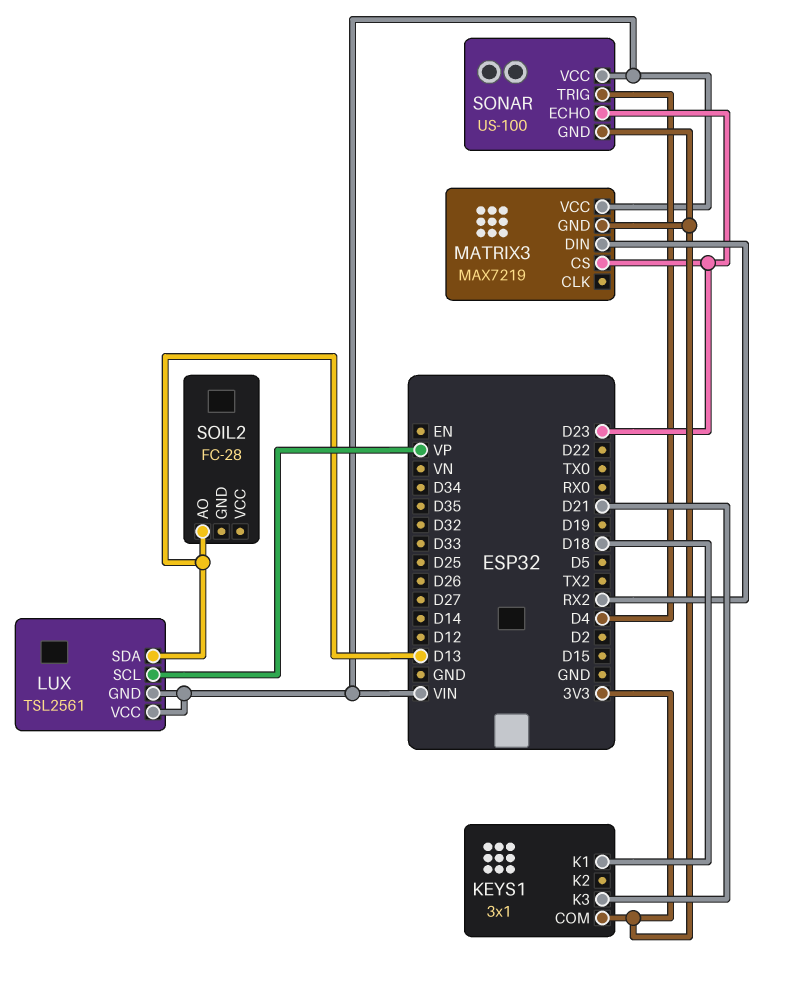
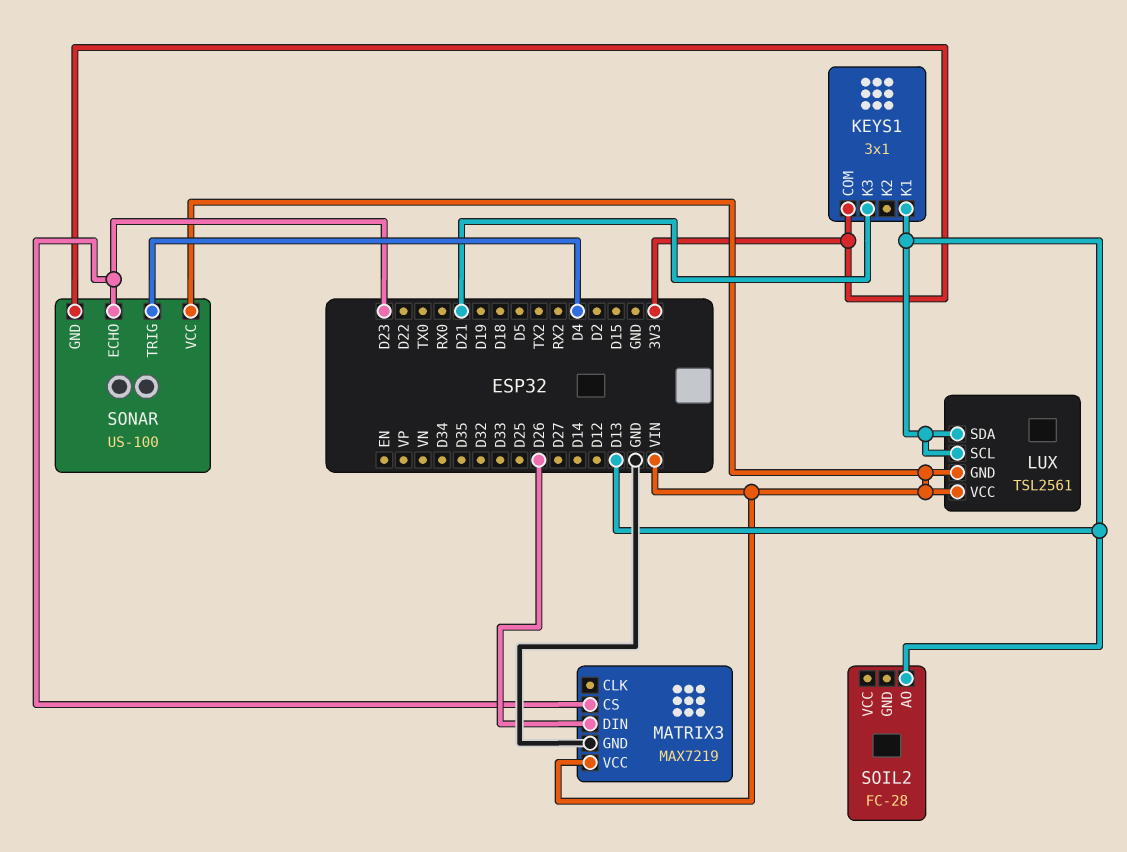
KEYS1 pin K1: D18 -> D13
LUX pin SCL: VP -> D13
MATRIX3 pin DIN: RX2 -> D26
MATRIX3 pin GND: 3V3 -> GND

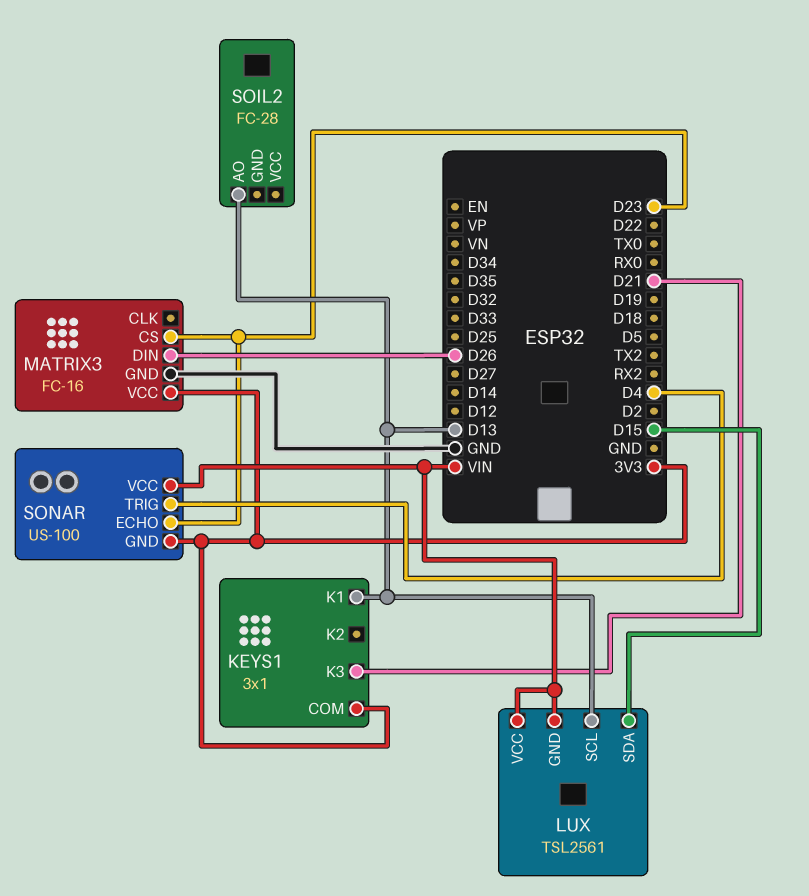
LUX pin SDA: D13 -> D15
MATRIX3: MAX7219 -> FC-16
MATRIX3 pin VCC: VIN -> 3V3

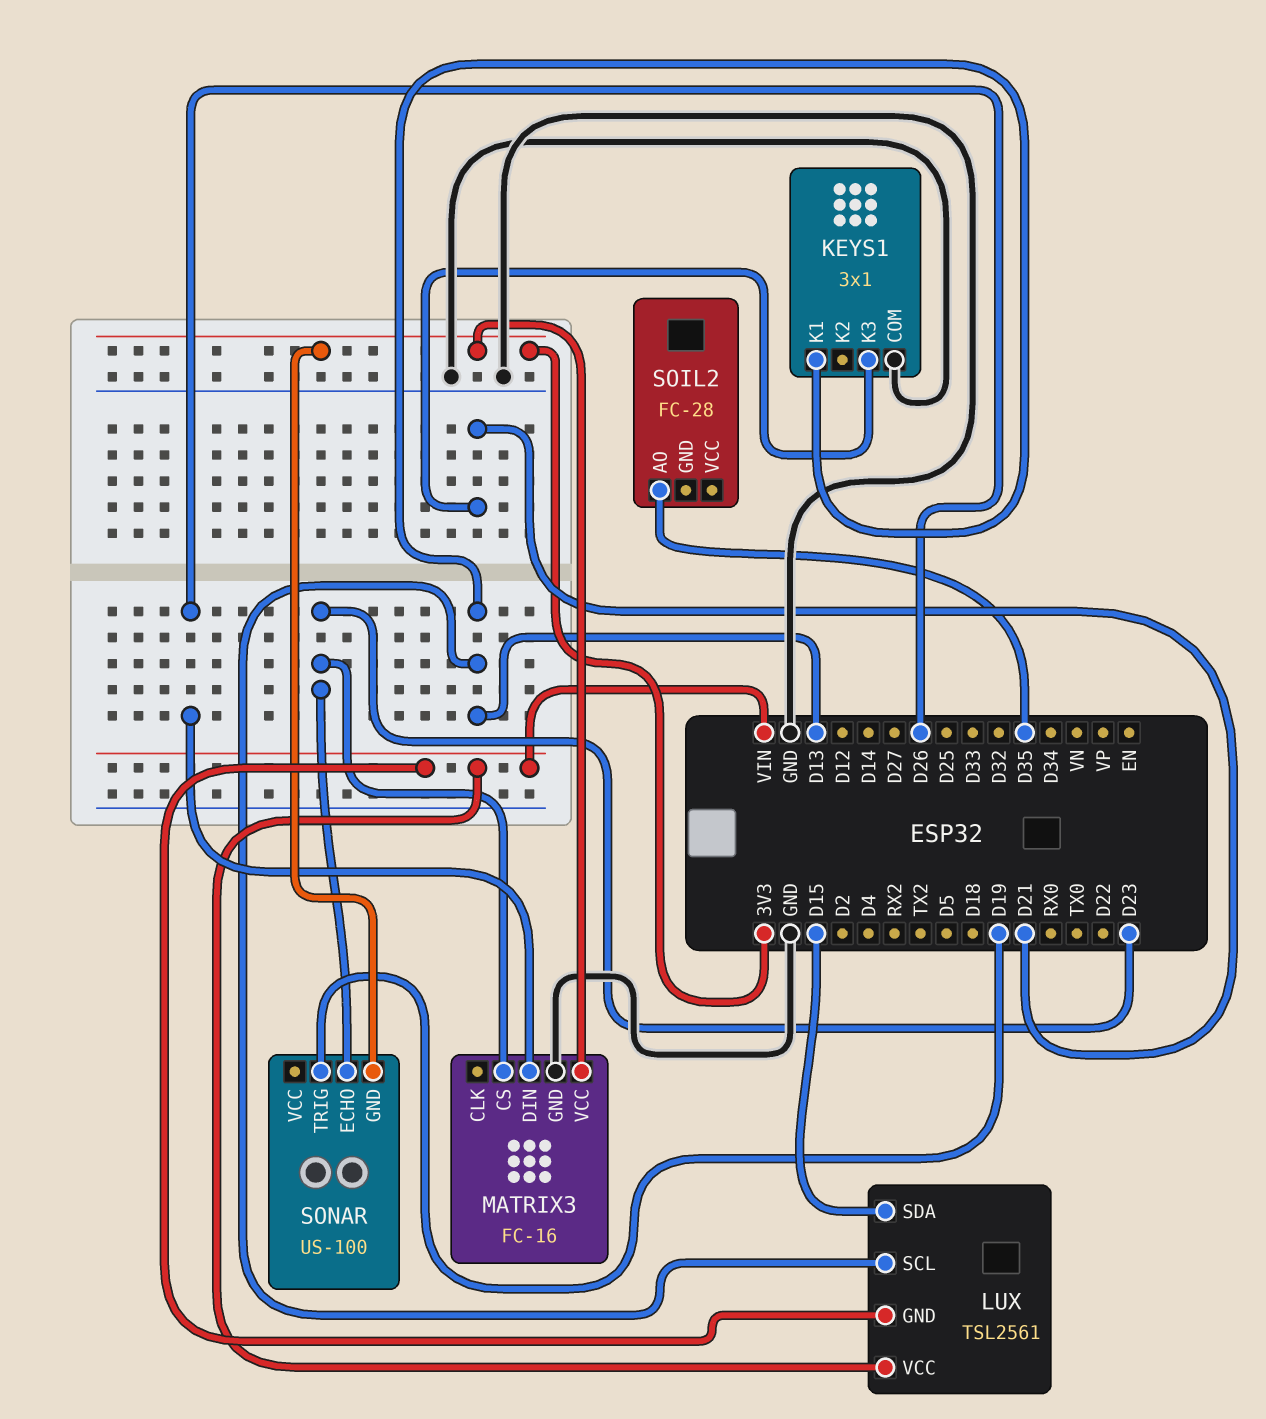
KEYS1 pin COM: 3V3 -> GND
SOIL2 pin AO: D13 -> D35
SONAR pin TRIG: D4 -> D19
SONAR pin VCC: VIN -> none

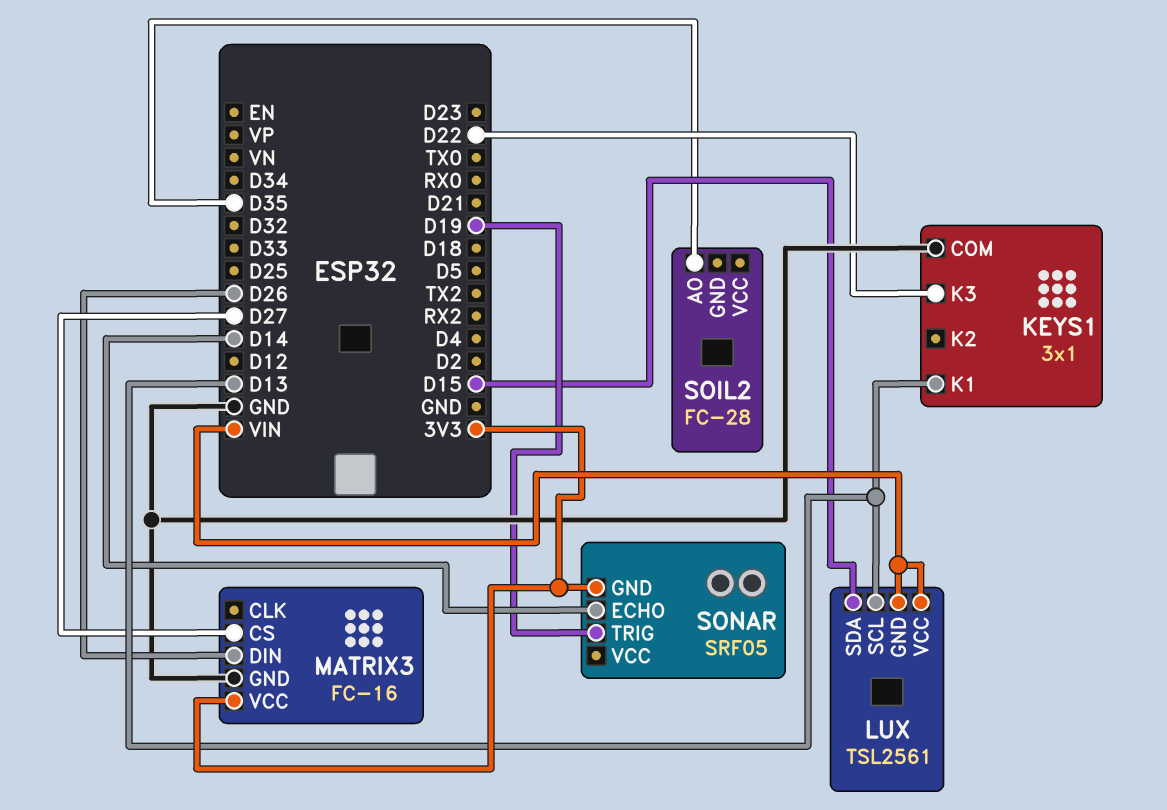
KEYS1 pin K3: D21 -> D22
MATRIX3 pin CS: D23 -> D27
SONAR: US-100 -> SRF05
SONAR pin ECHO: D23 -> D14

